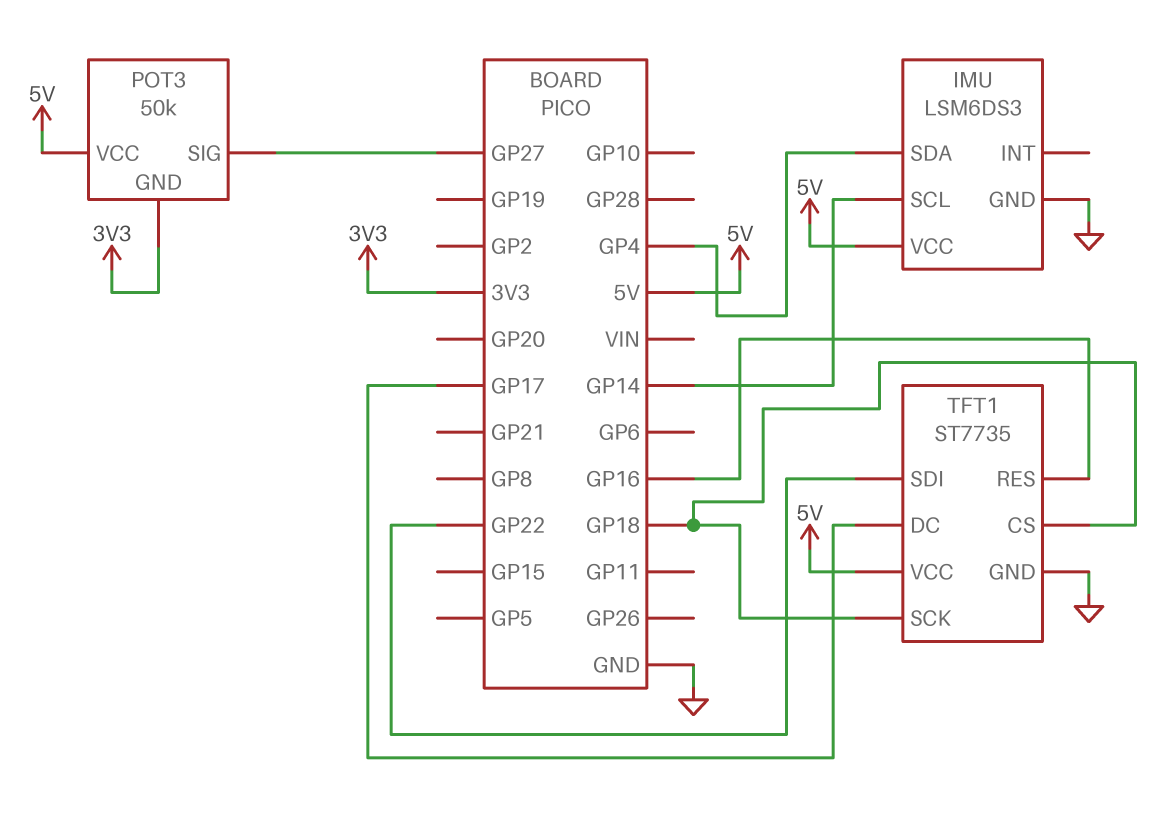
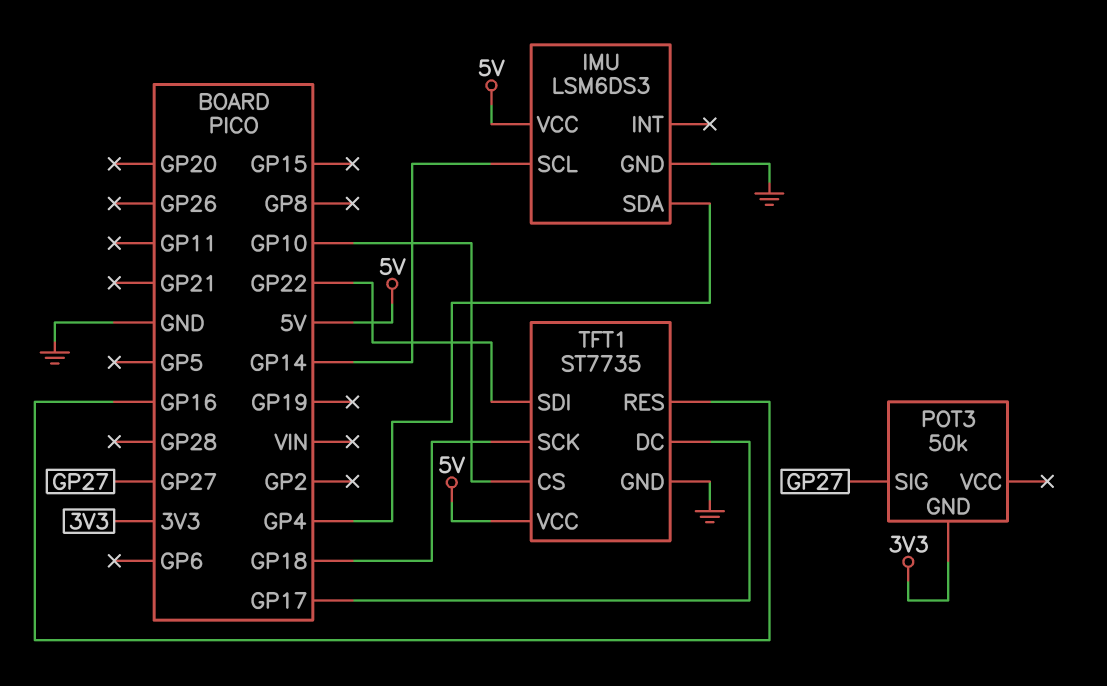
POT3 pin VCC: 5V -> none
TFT1 pin CS: GP18 -> GP10

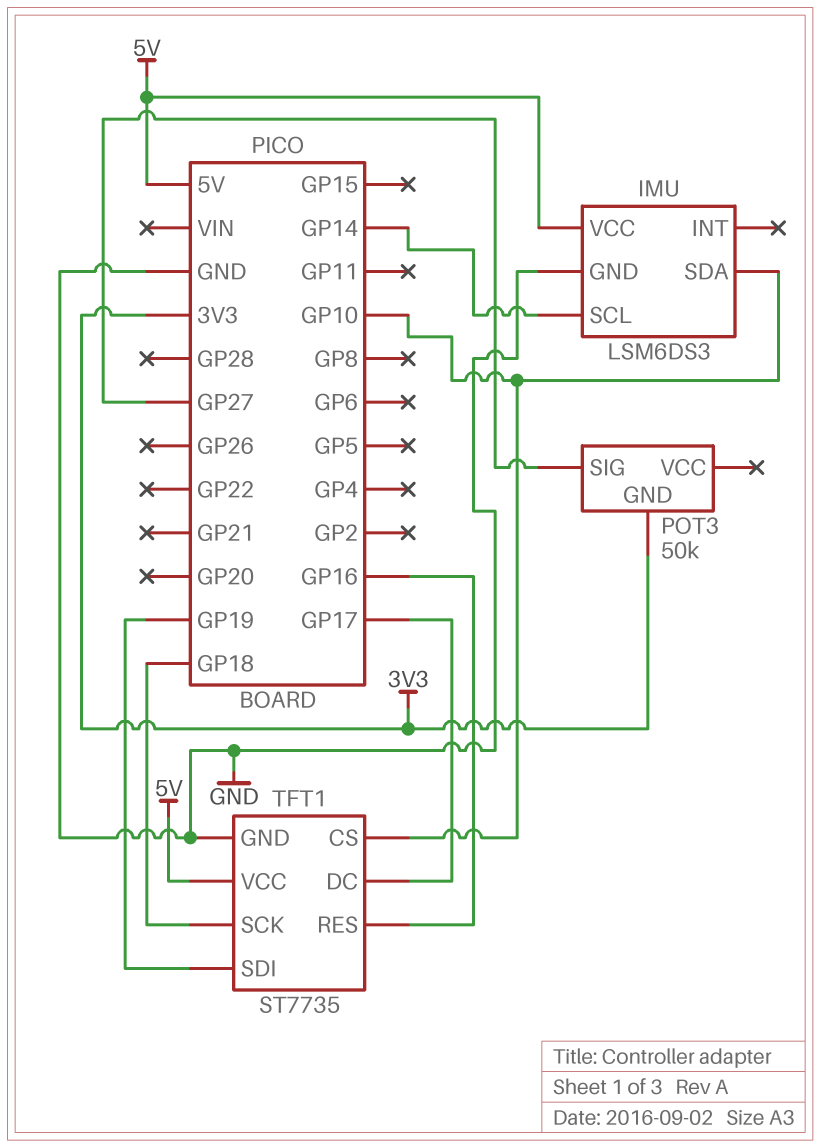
IMU pin SDA: GP4 -> GP10
TFT1 pin SDI: GP22 -> GP19

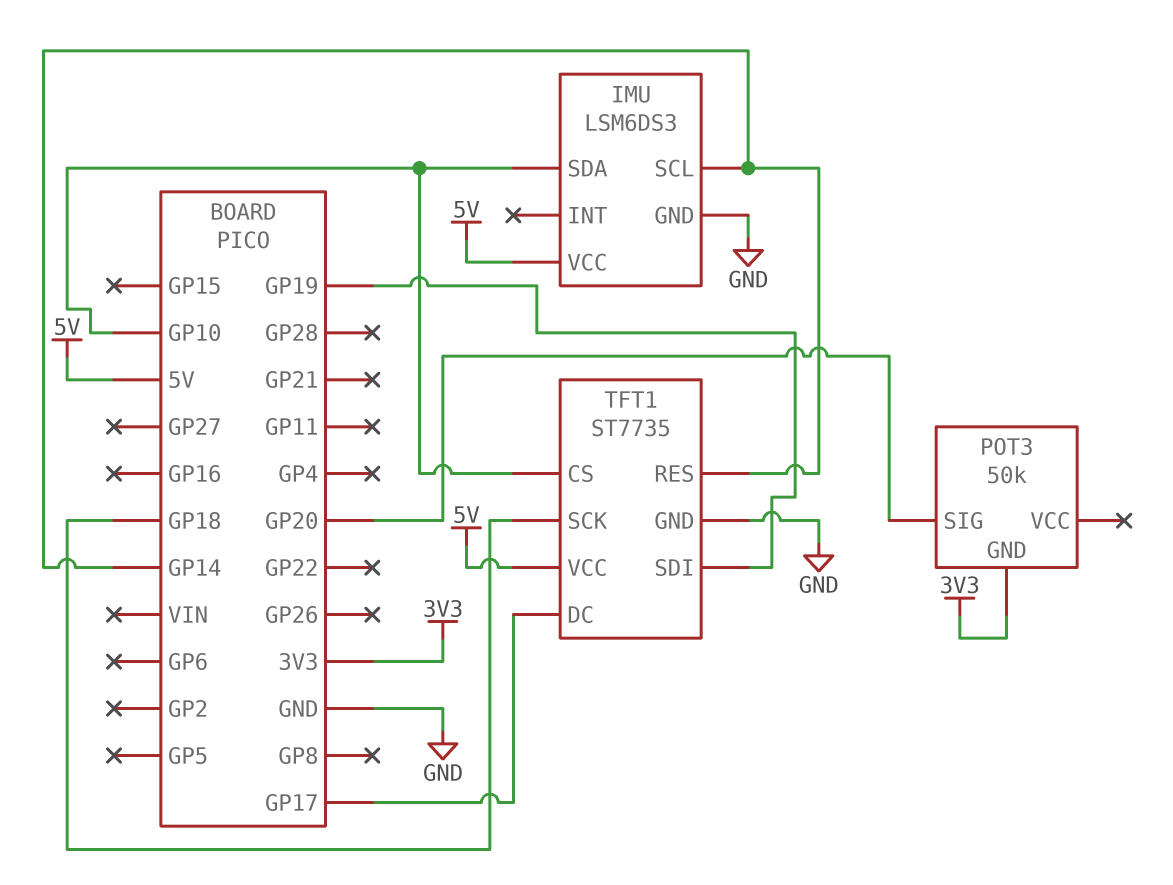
POT3 pin SIG: GP27 -> GP20
TFT1 pin RES: GP16 -> GP14

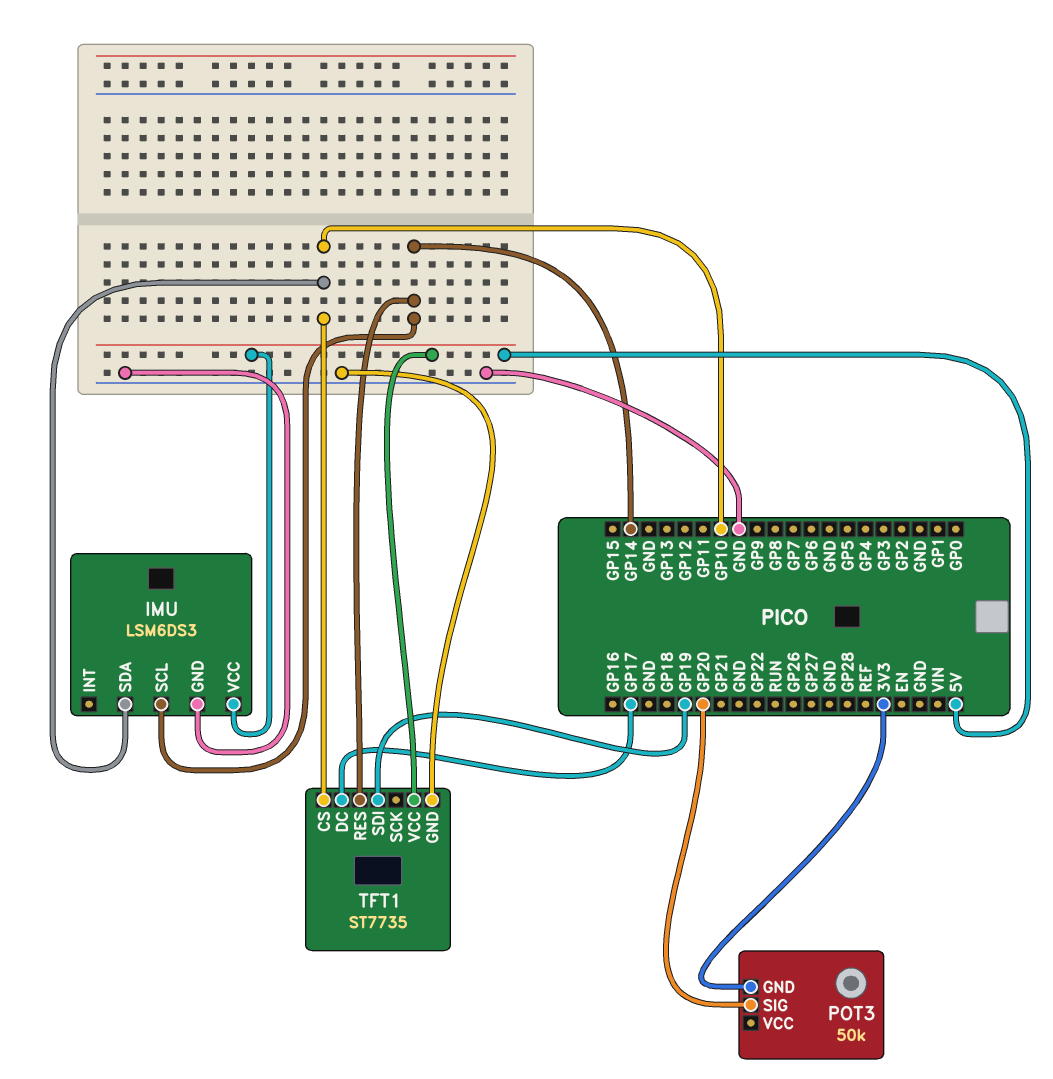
TFT1 pin SCK: GP18 -> none

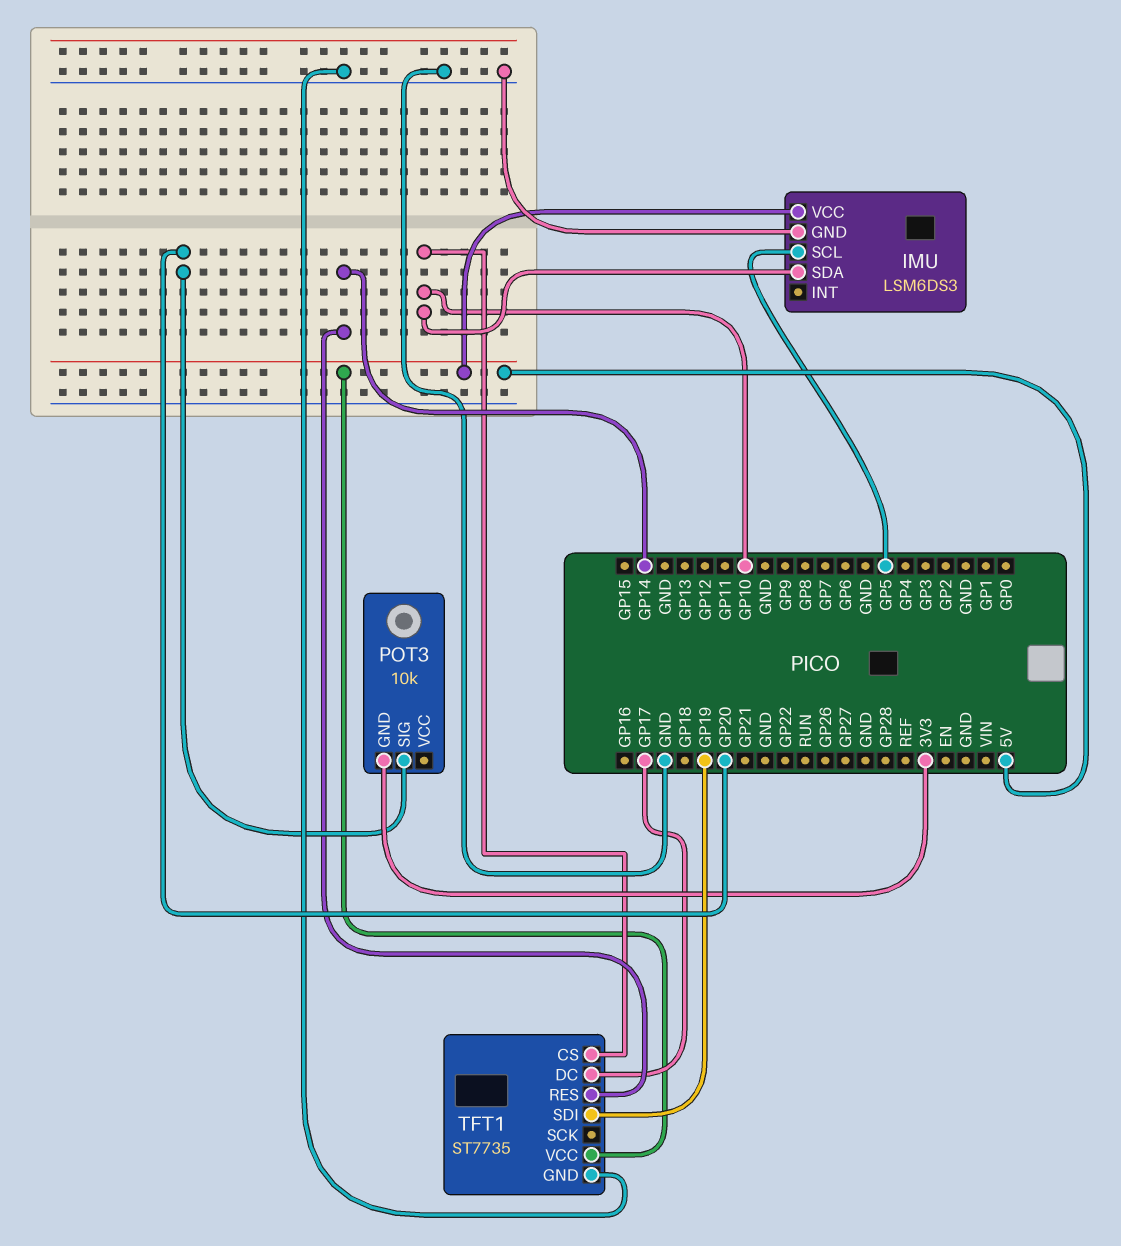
IMU pin SCL: GP14 -> GP5
POT3: 50k -> 10k

